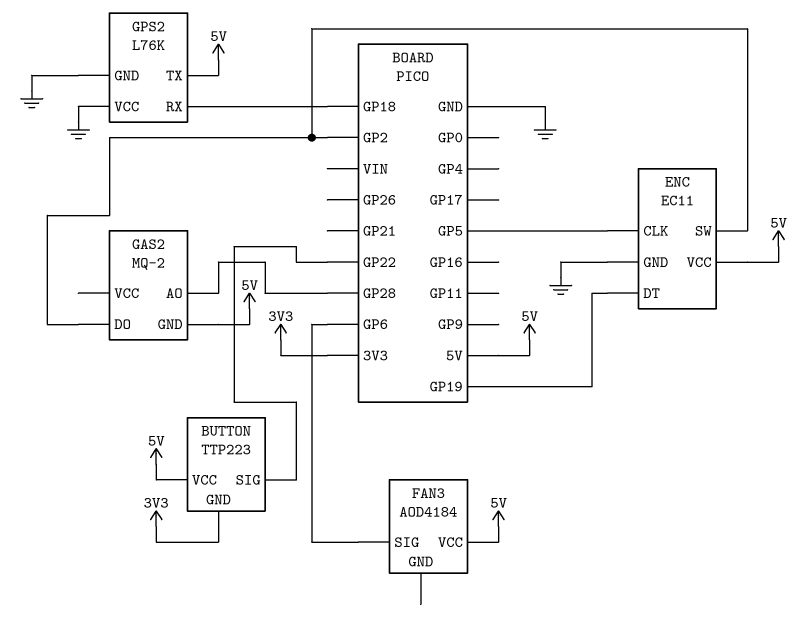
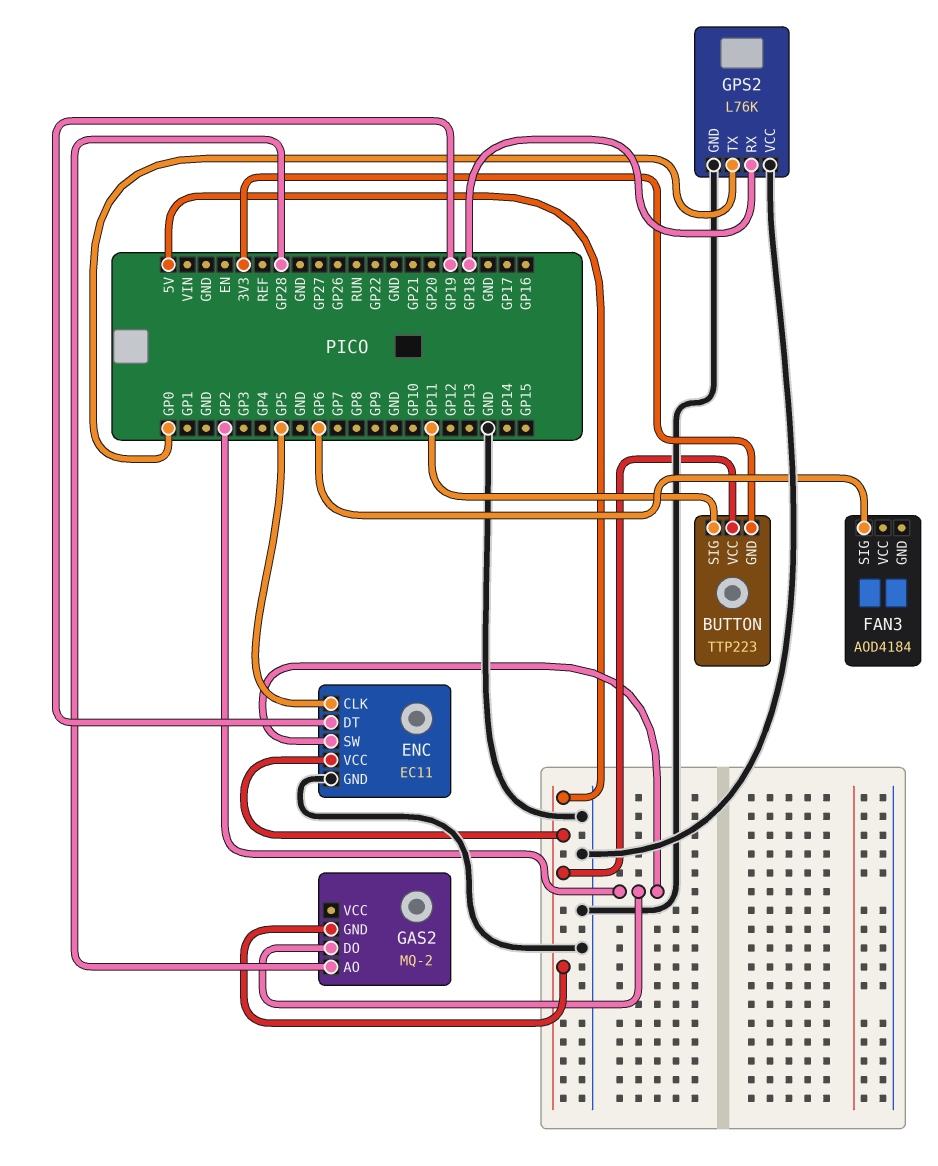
BUTTON pin SIG: GP22 -> GP11
FAN3 pin VCC: 5V -> none
GPS2 pin TX: 5V -> GP0

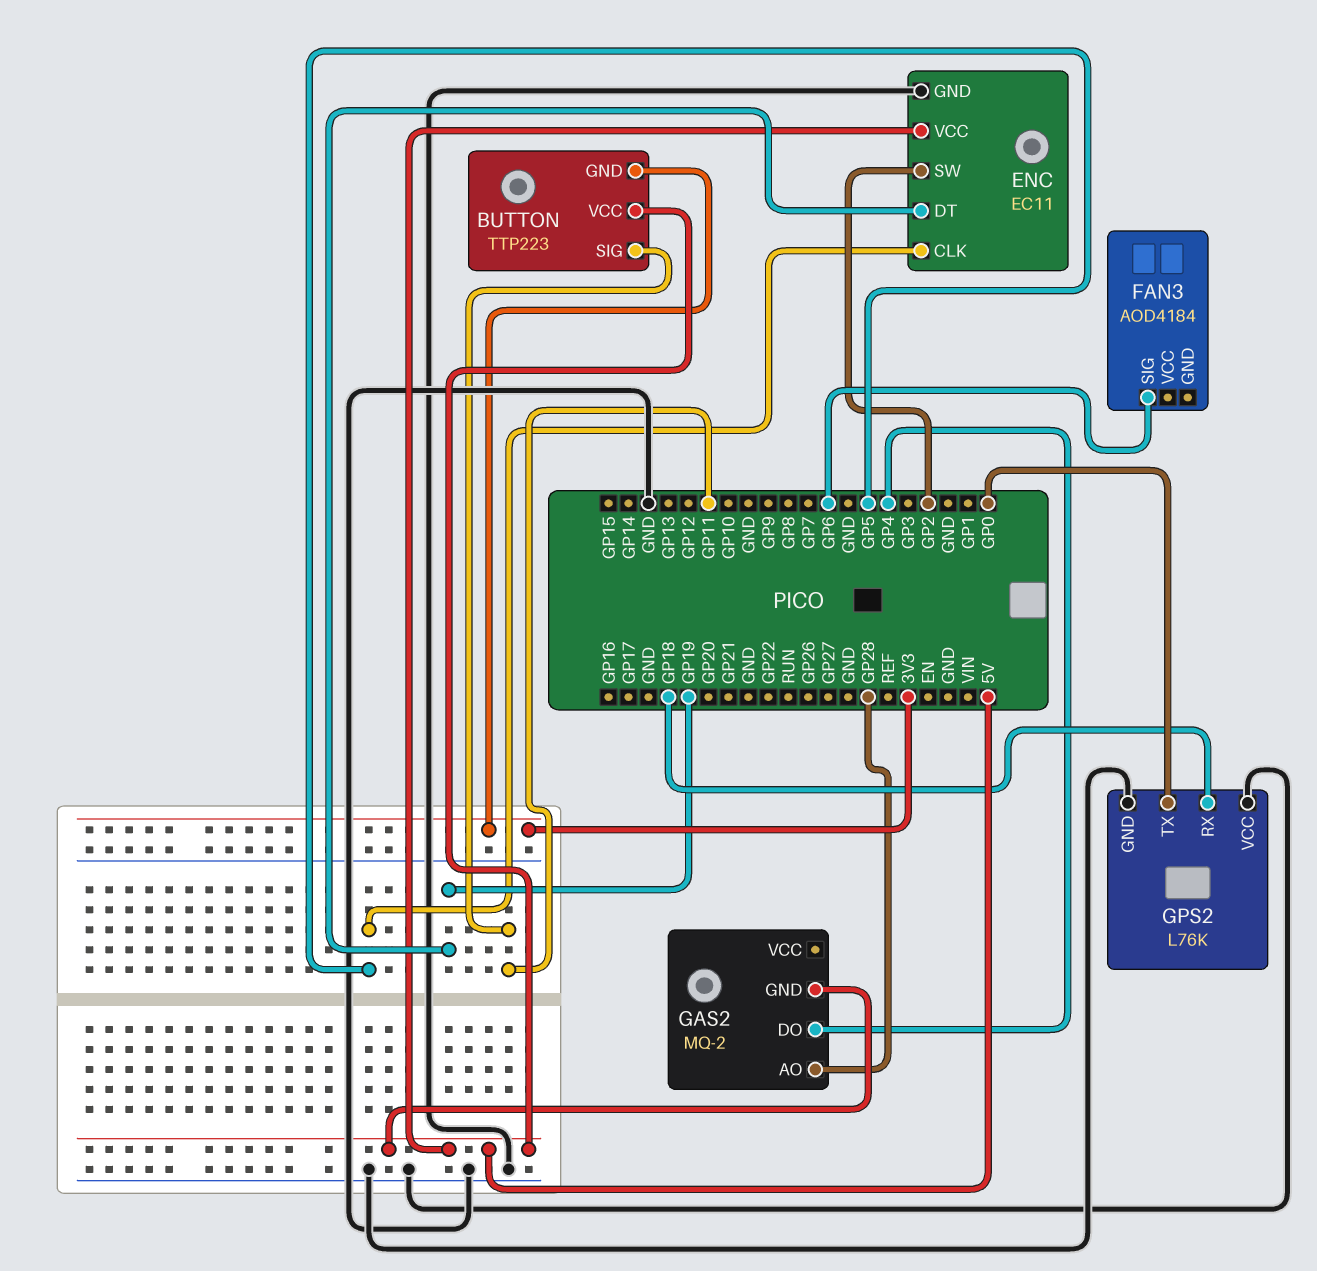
GAS2 pin DO: GP2 -> GP4

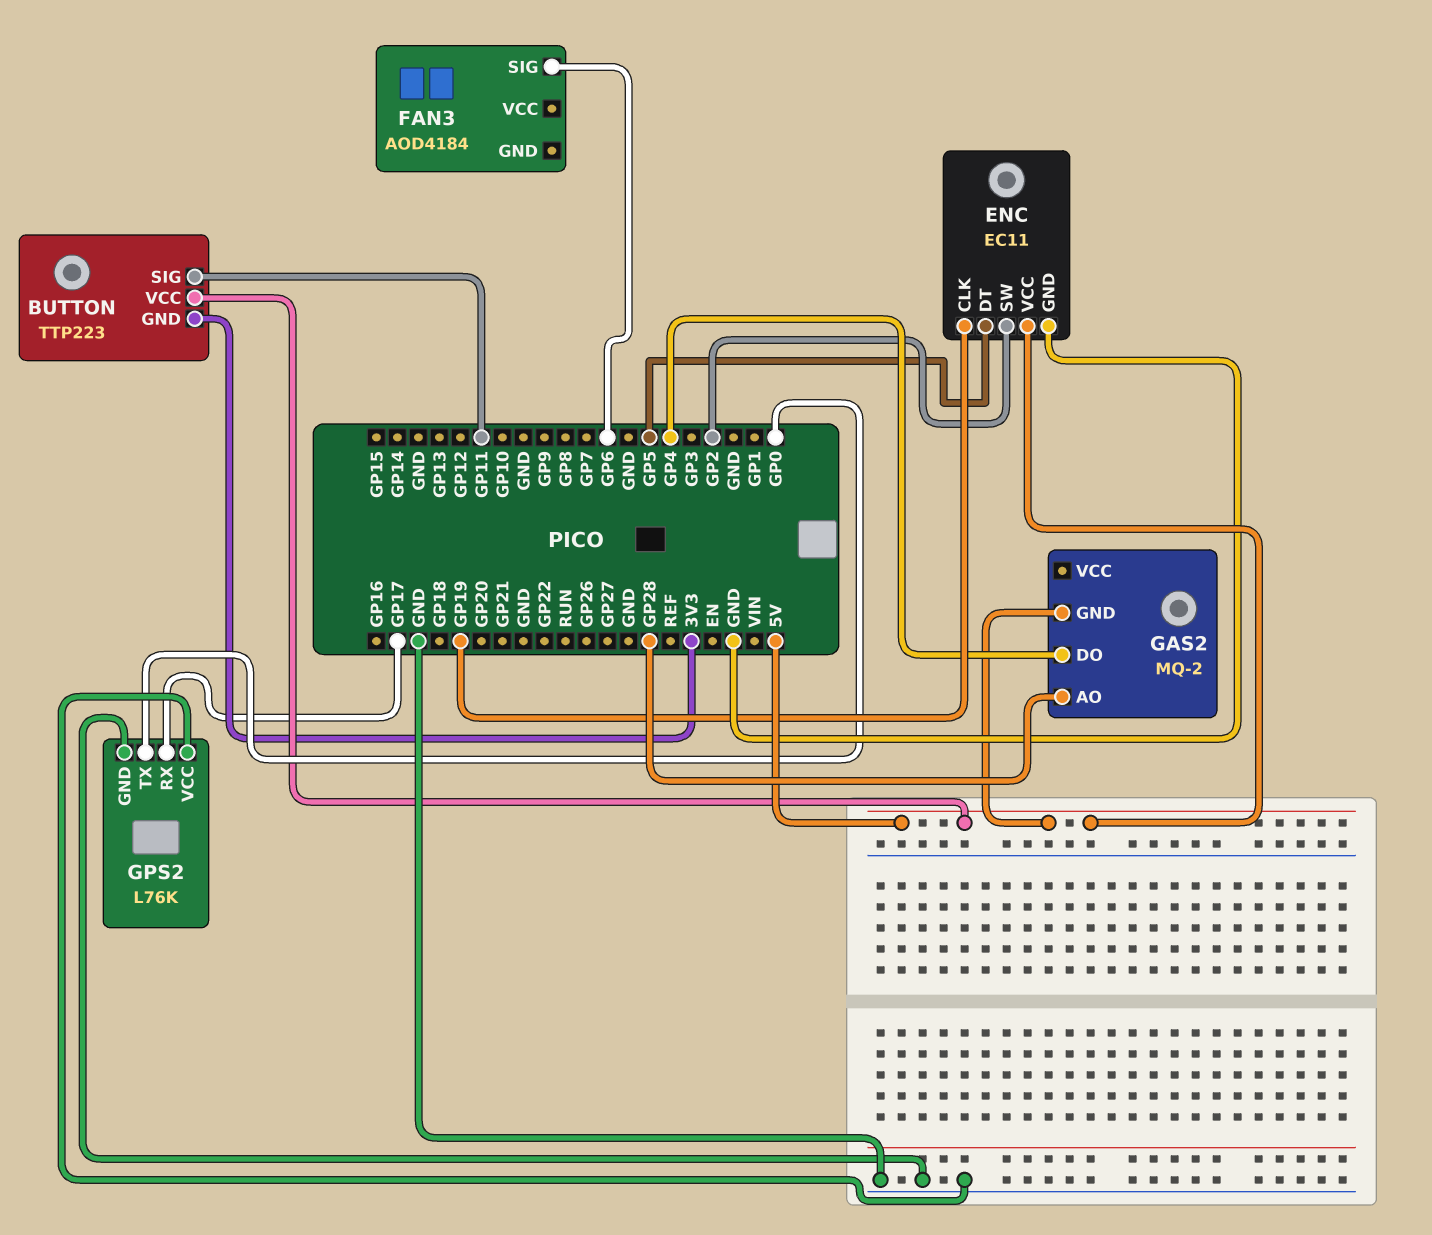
ENC pin CLK: GP5 -> GP19
ENC pin DT: GP19 -> GP5
GPS2 pin RX: GP18 -> GP17

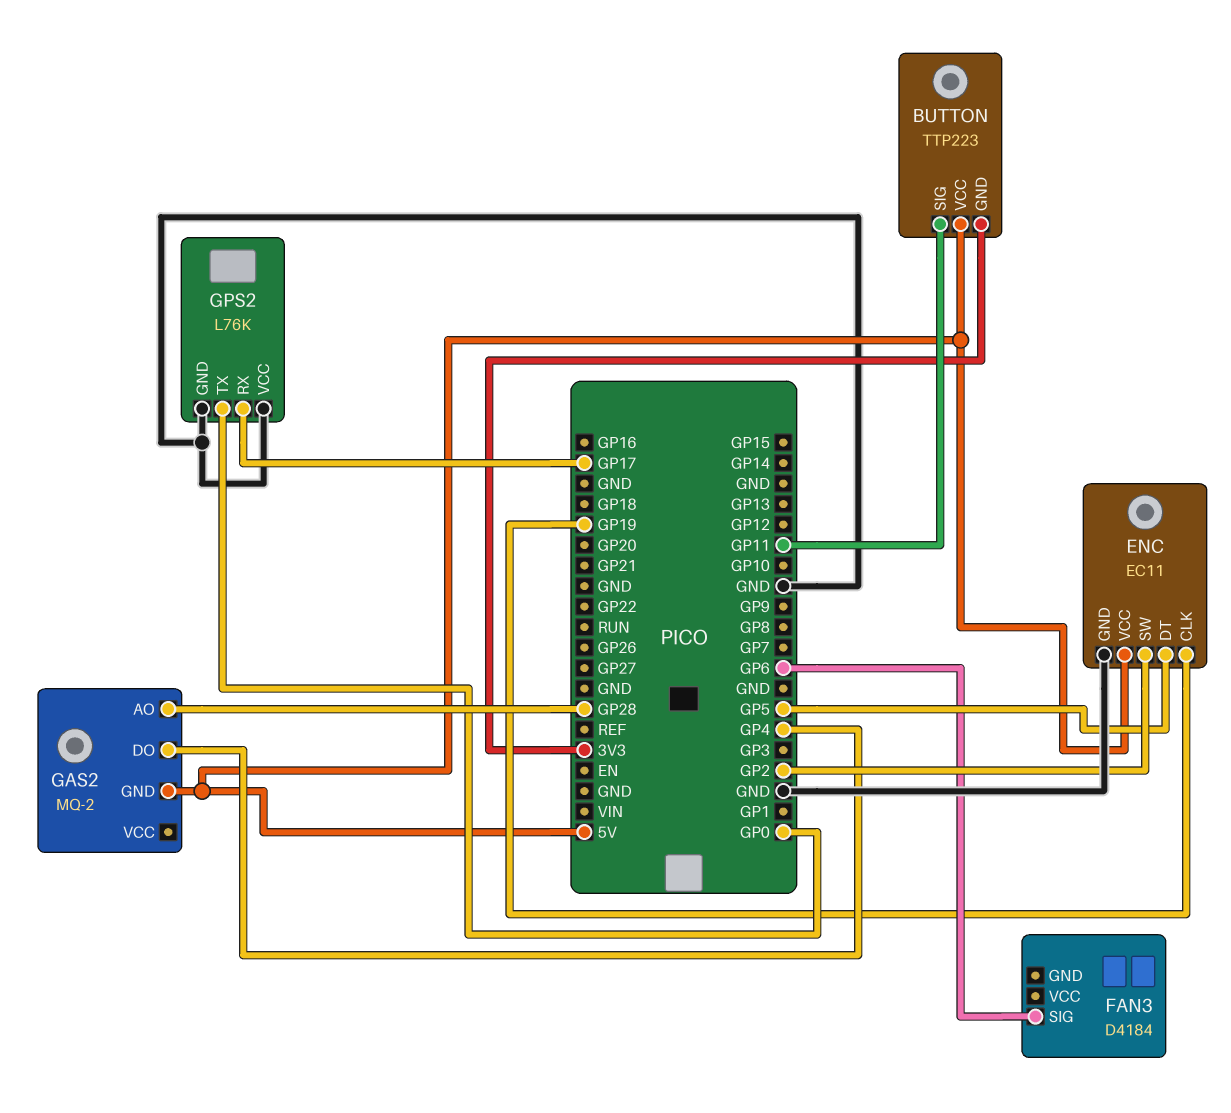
FAN3: AOD4184 -> D4184

